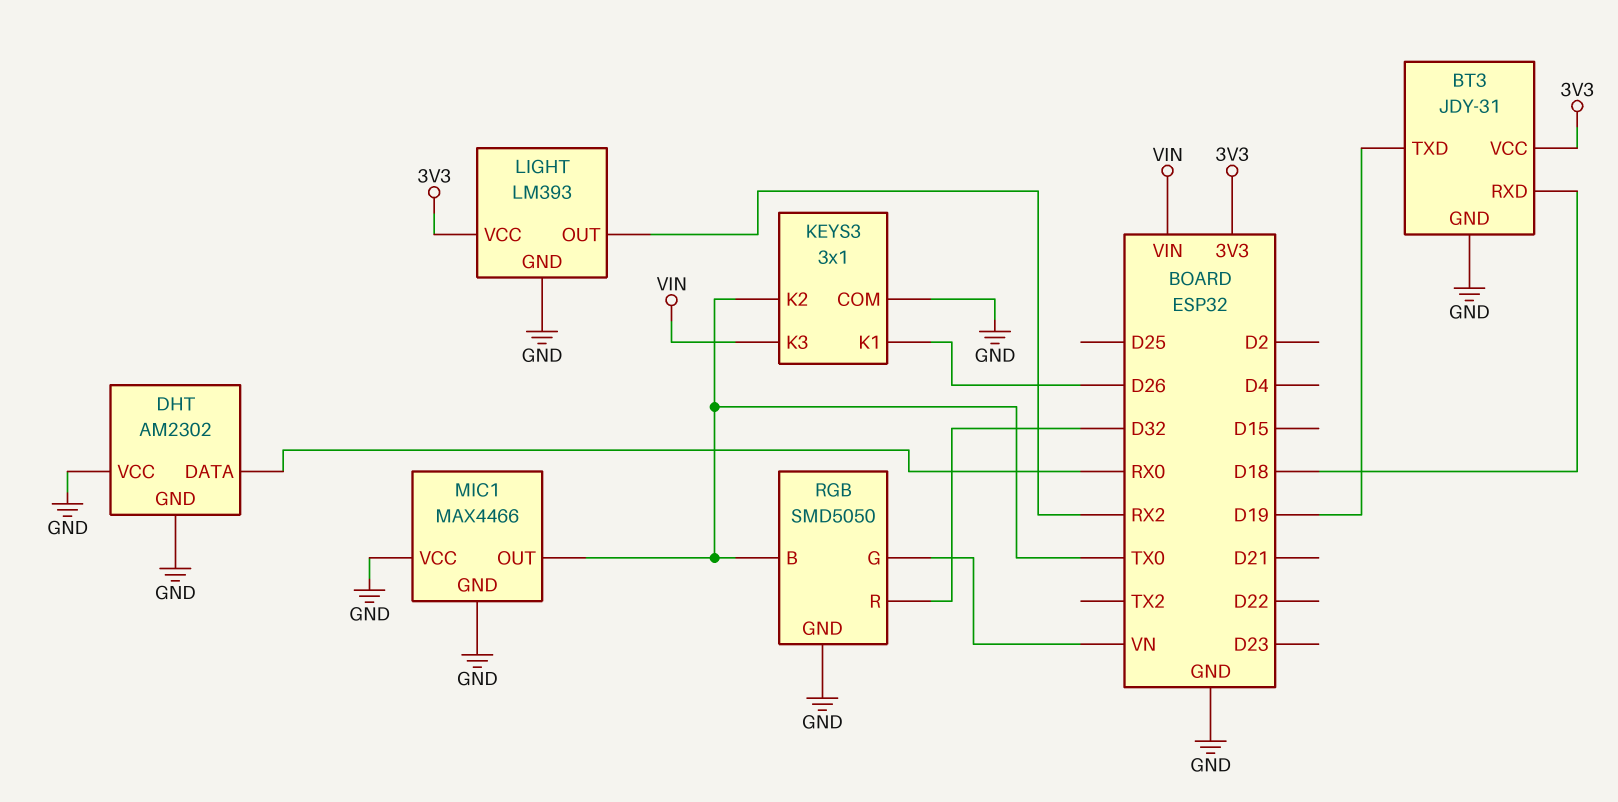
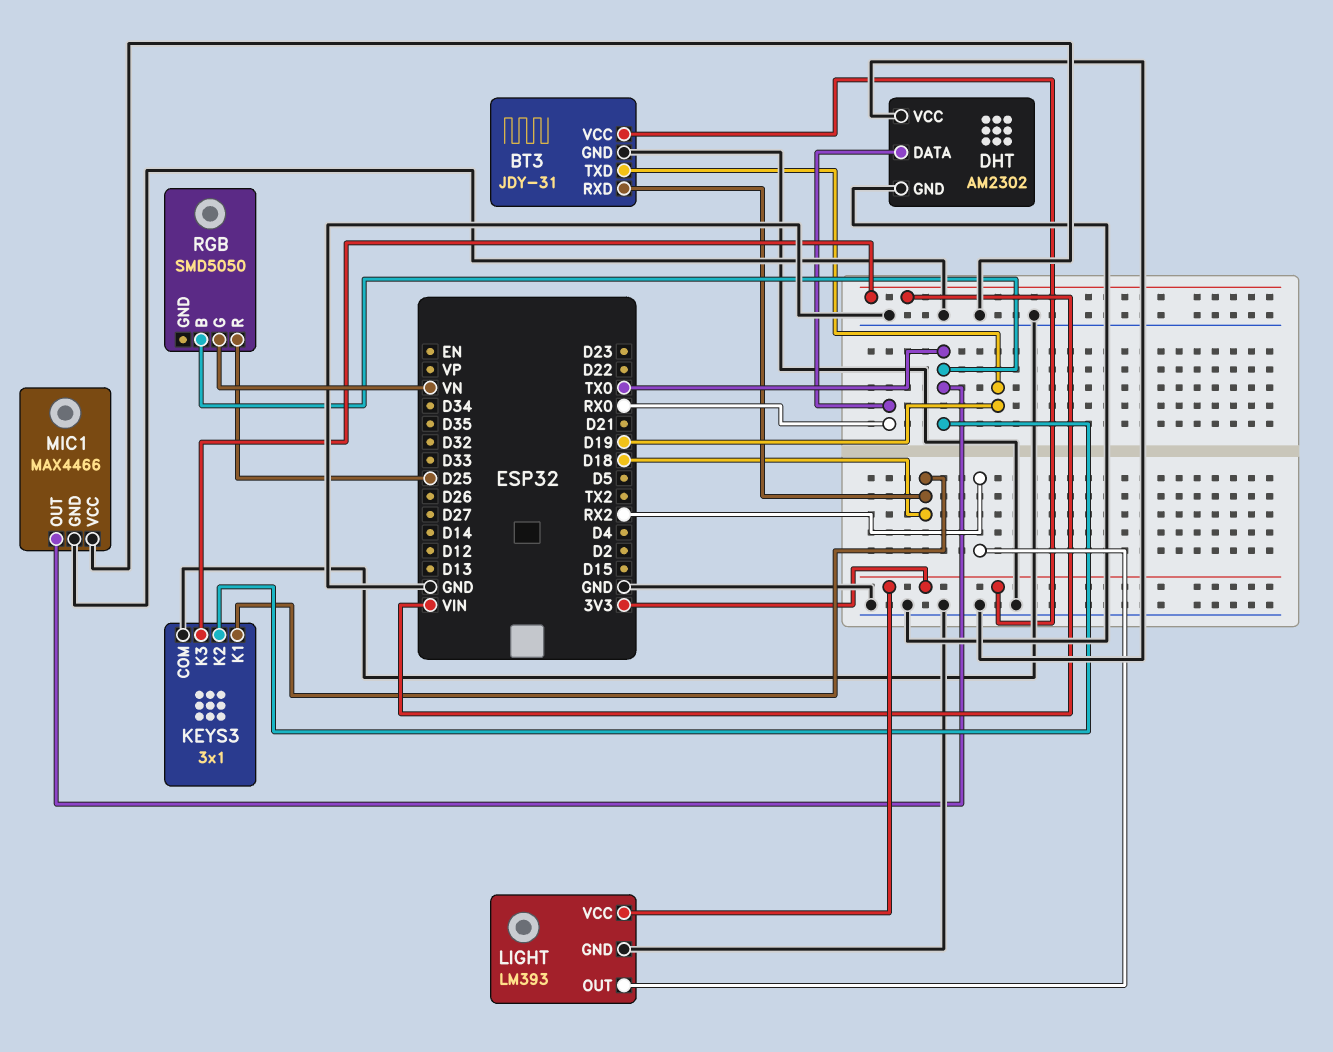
KEYS3 pin K1: D26 -> D18
RGB pin GND: GND -> none
RGB pin R: D32 -> D25

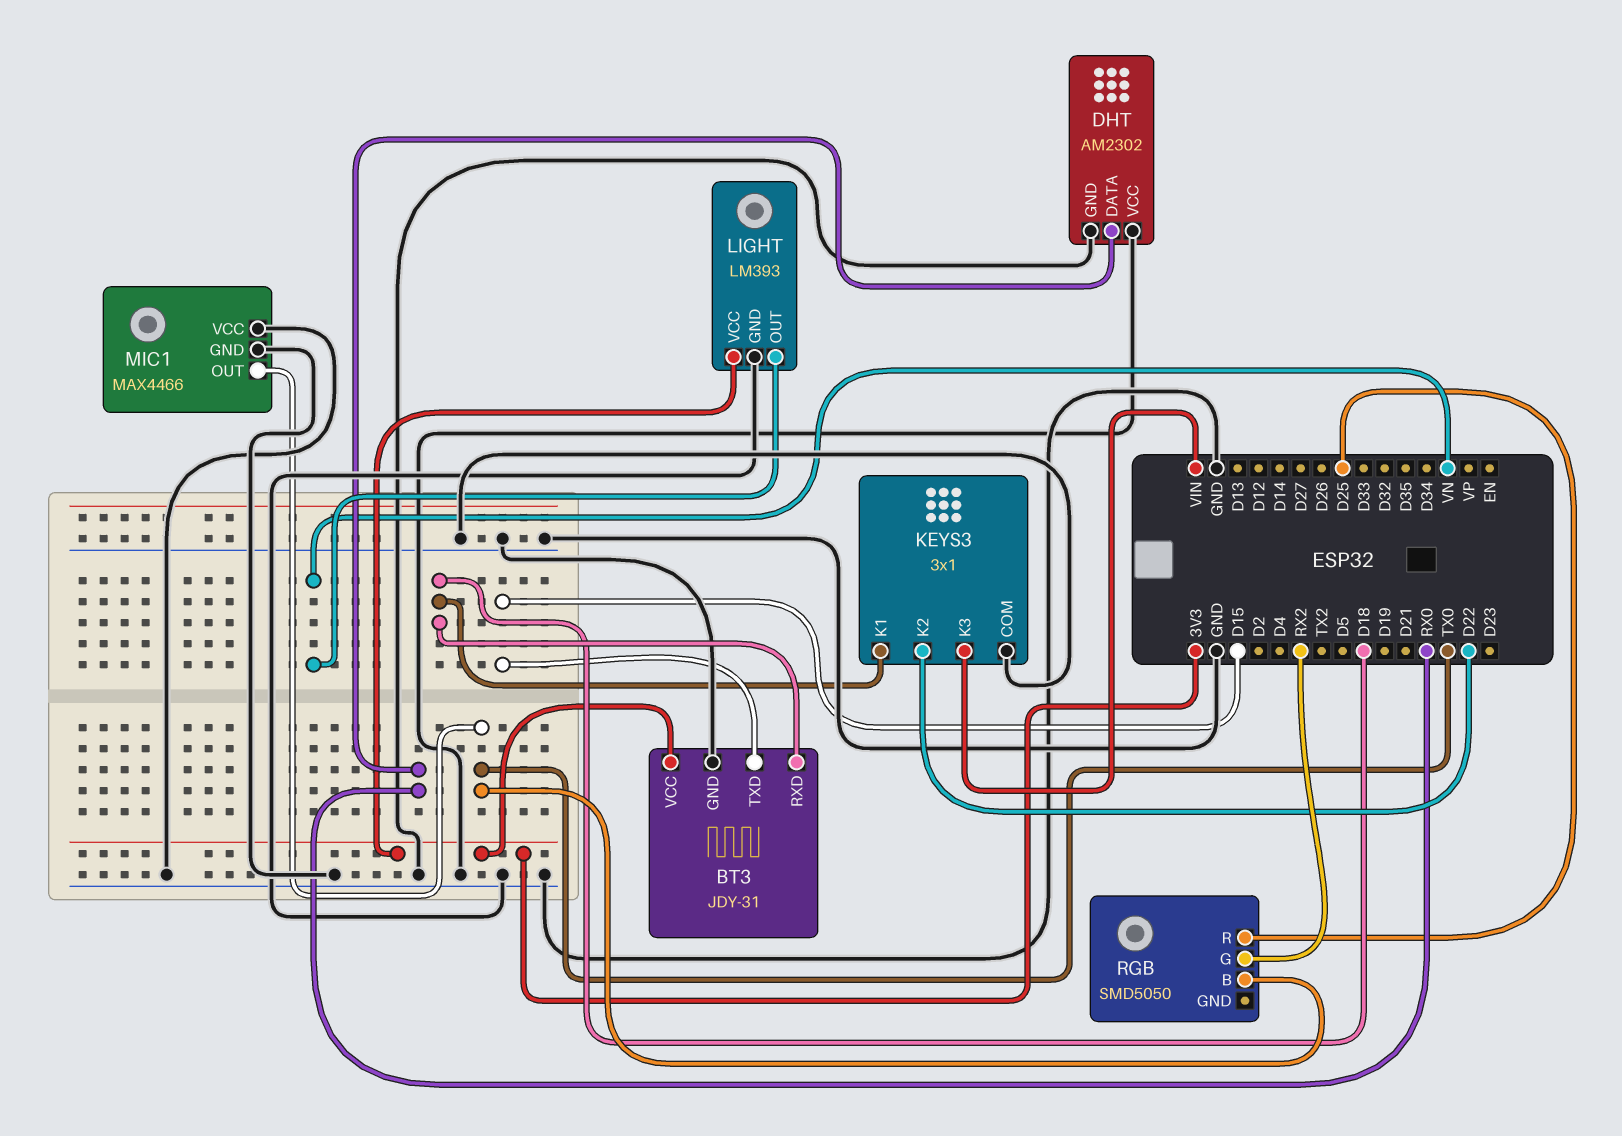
BT3 pin TXD: D19 -> D15
KEYS3 pin K2: TX0 -> D22
LIGHT pin OUT: RX2 -> VN
RGB pin G: VN -> RX2

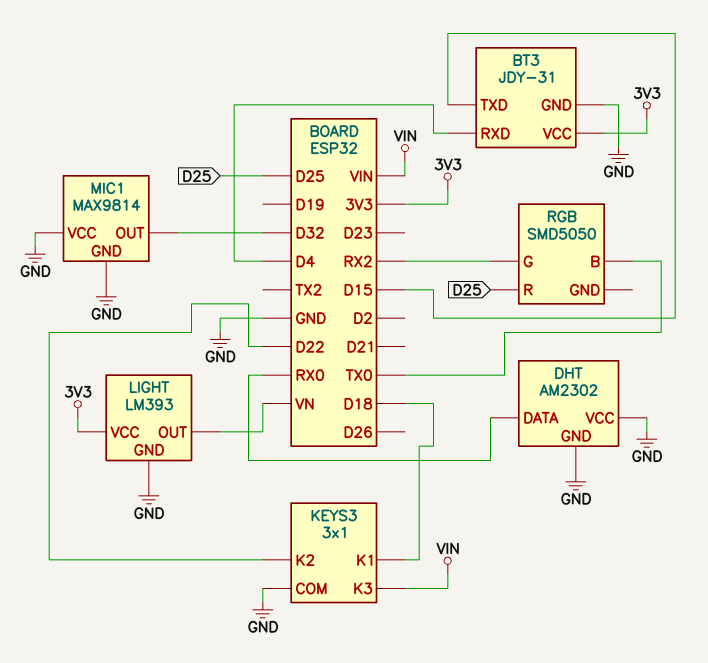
BT3 pin RXD: D18 -> D4
MIC1: MAX4466 -> MAX9814
MIC1 pin OUT: TX0 -> D32

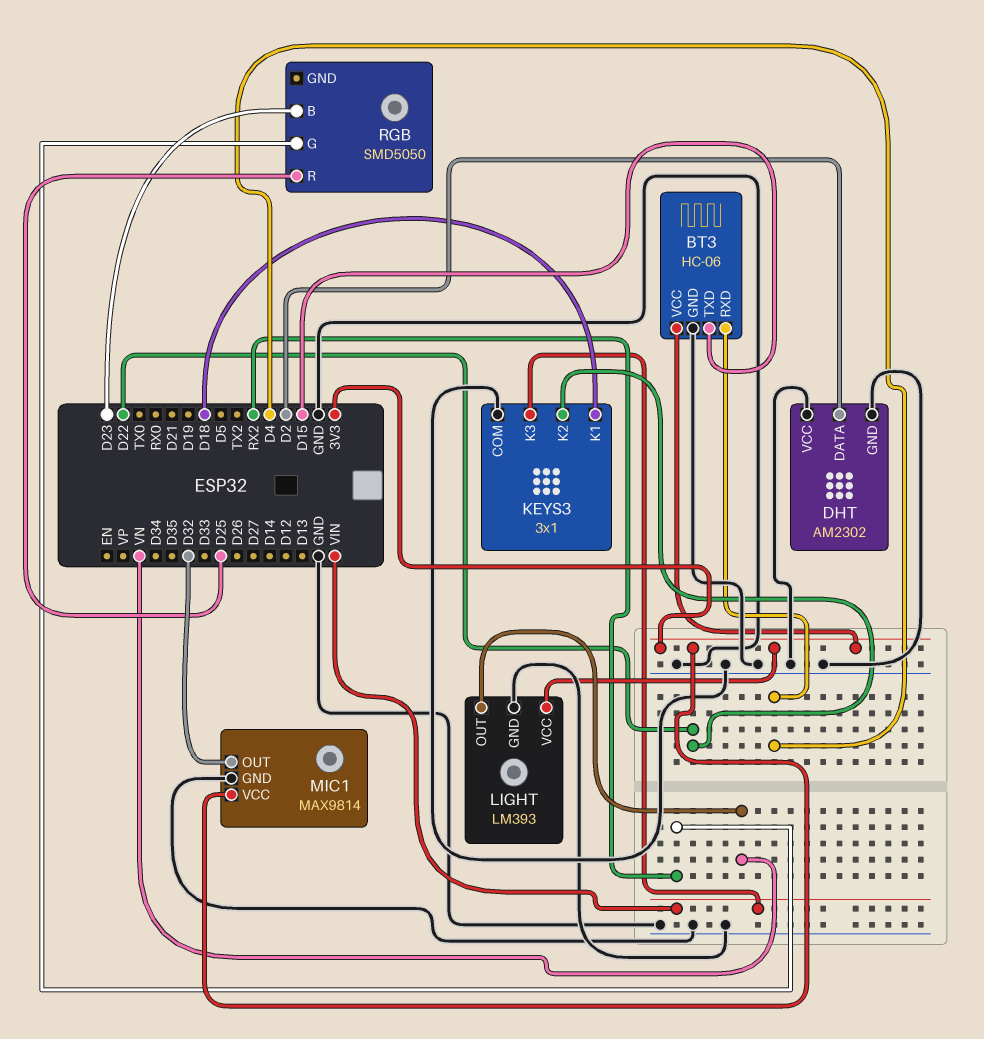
BT3: JDY-31 -> HC-06
DHT pin DATA: RX0 -> D2
MIC1 pin VCC: GND -> 3V3
RGB pin B: TX0 -> D23

